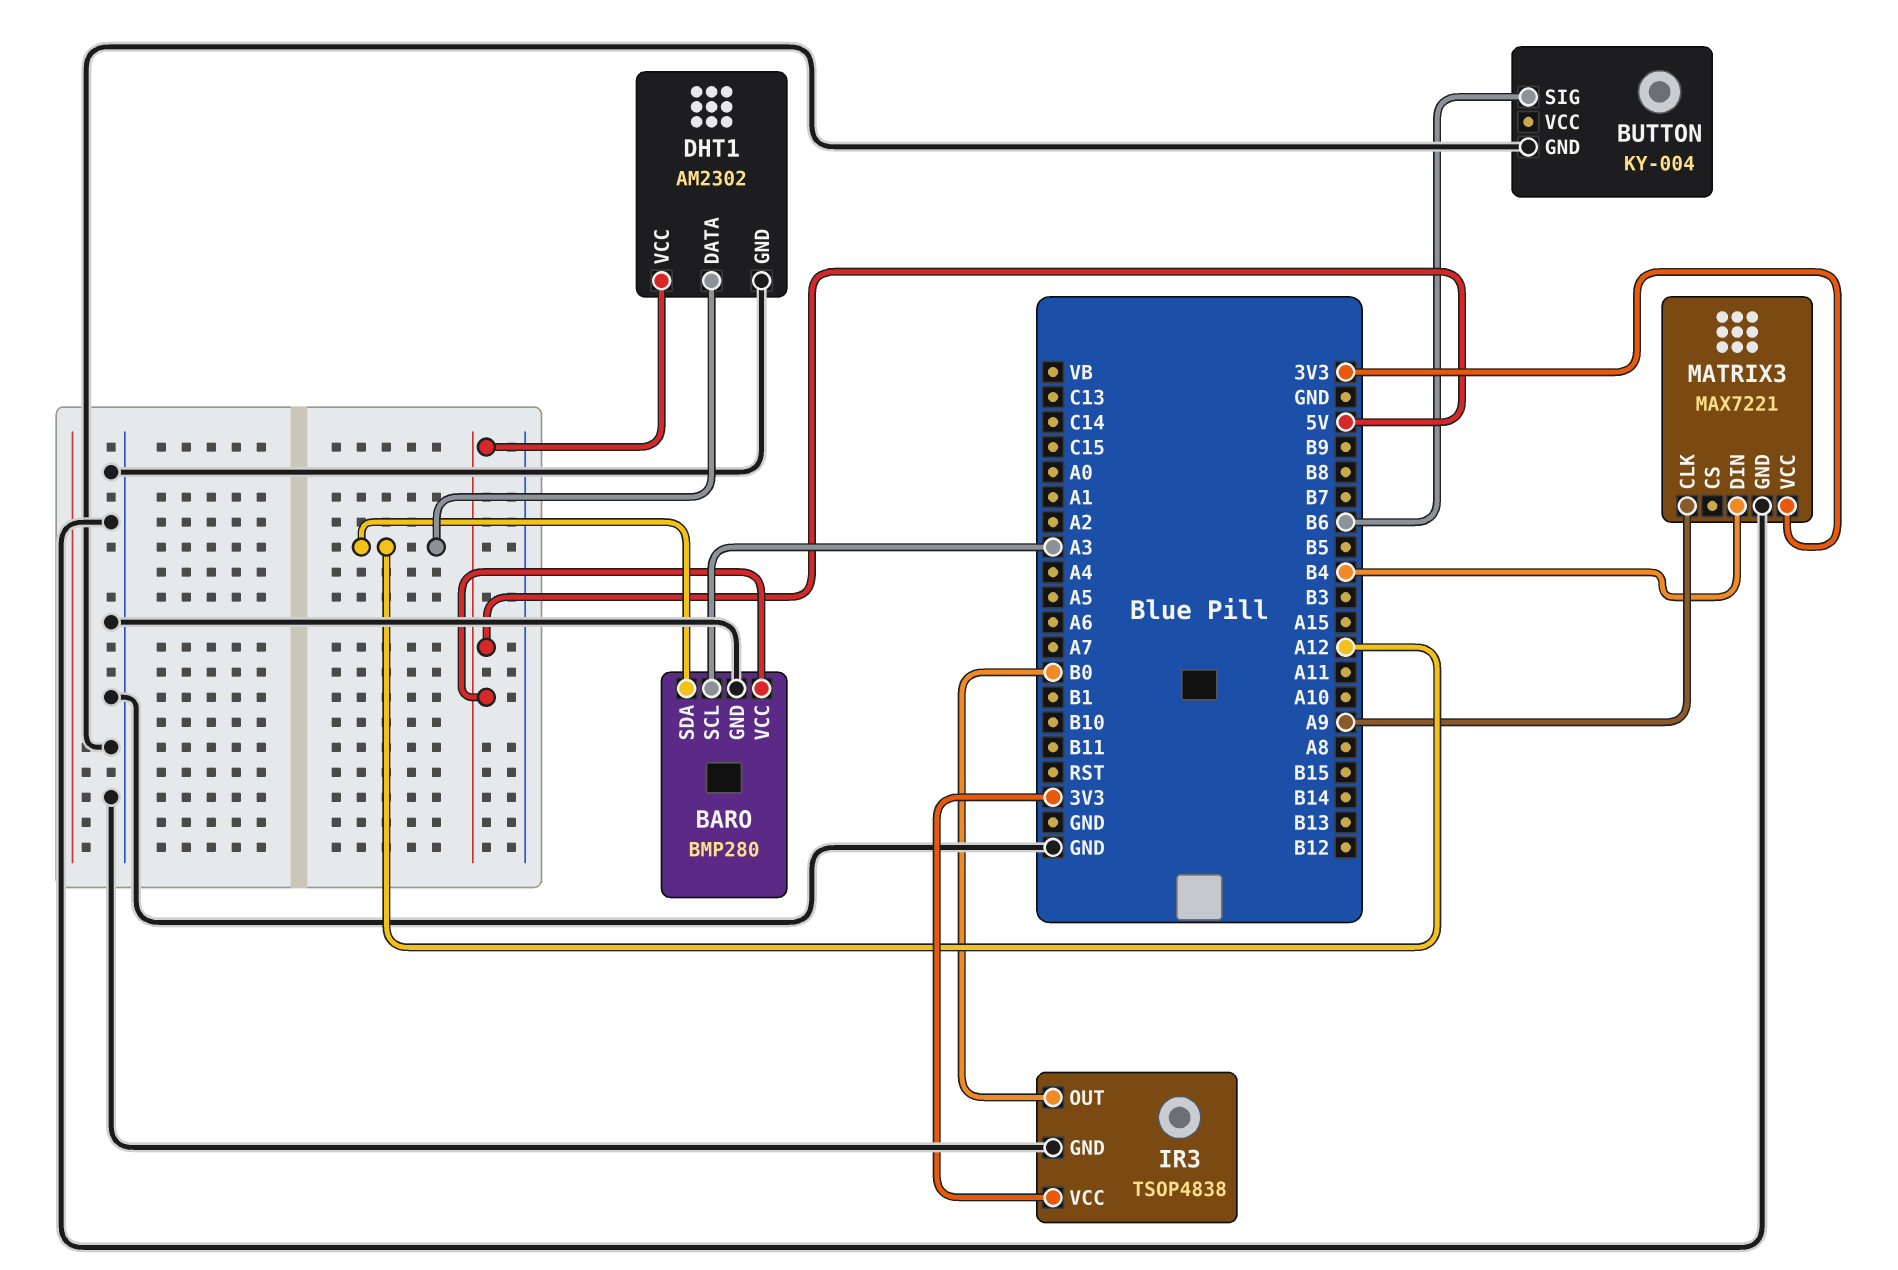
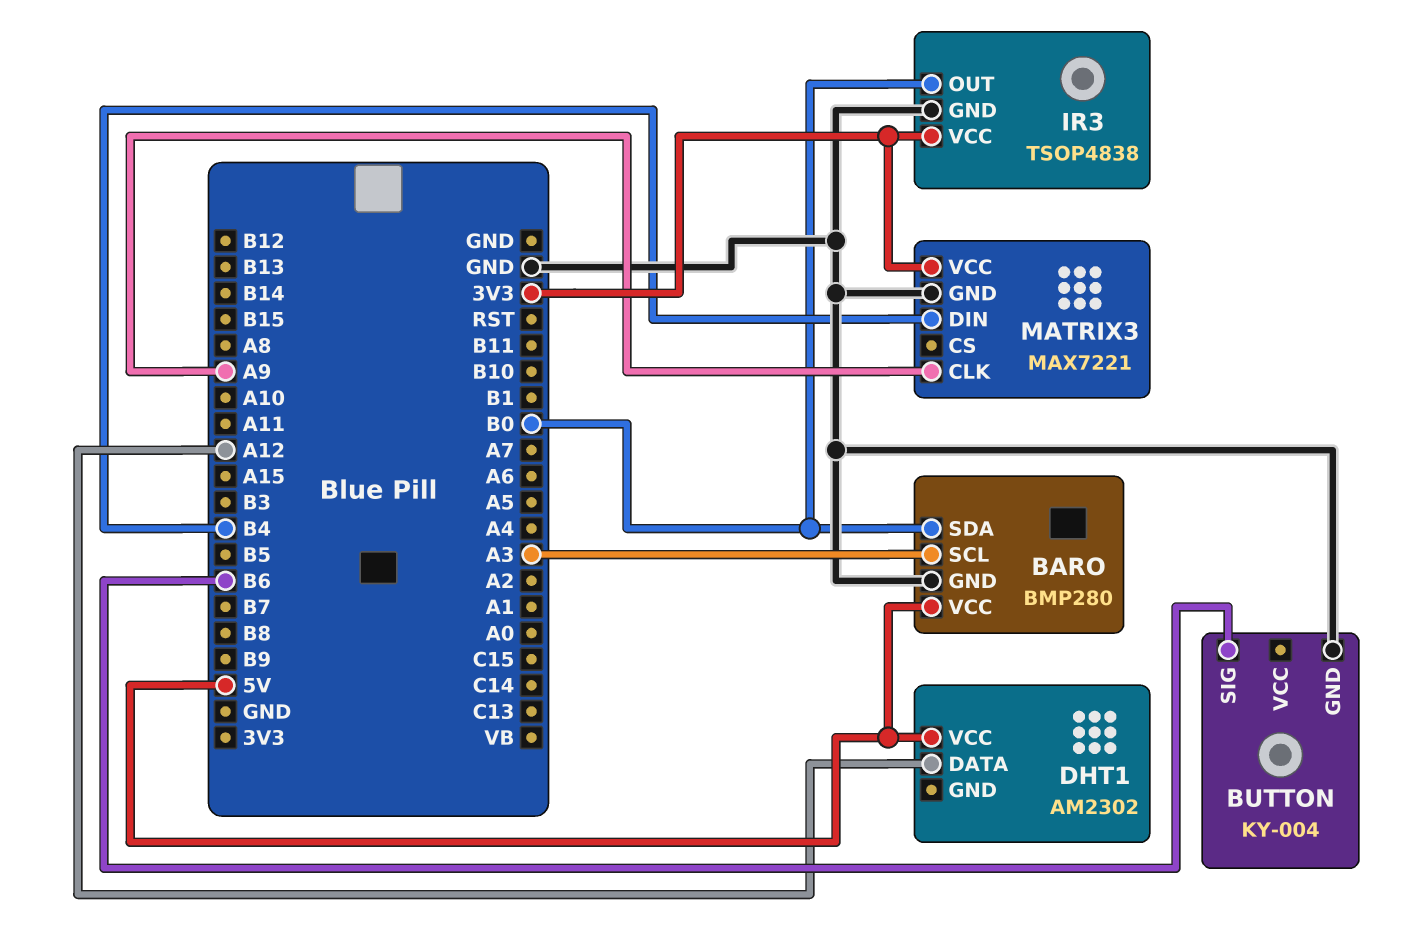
BARO pin SDA: A12 -> B0
DHT1 pin GND: GND -> none

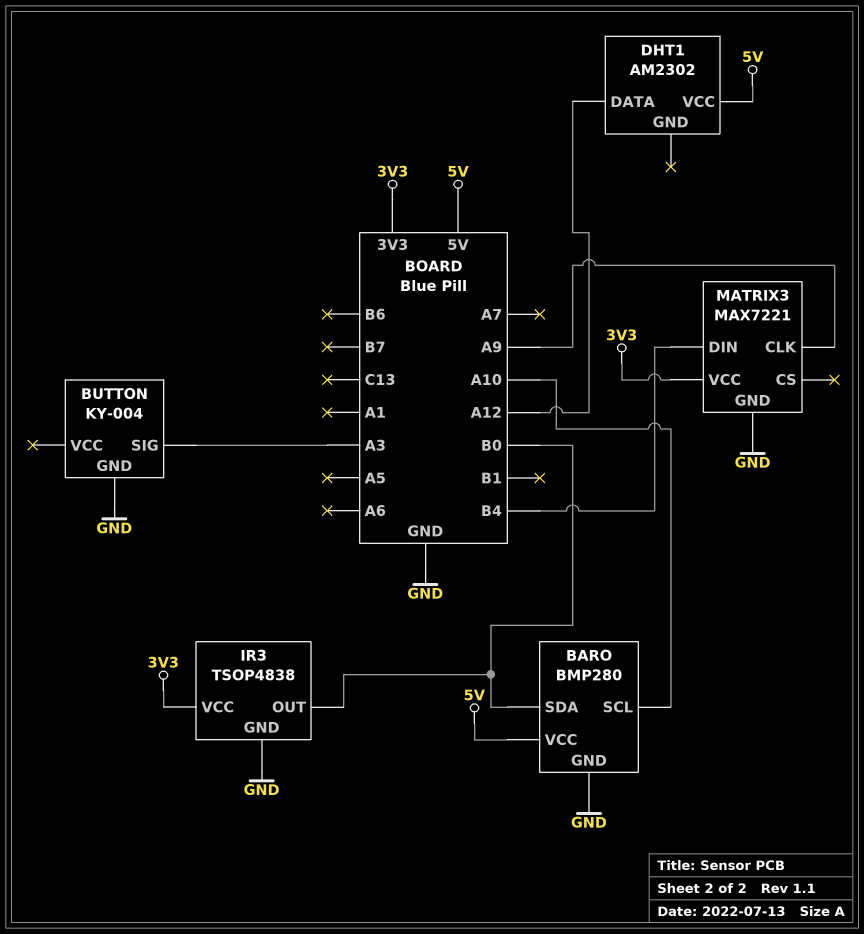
BARO pin SCL: A3 -> A10
BUTTON pin SIG: B6 -> A3

